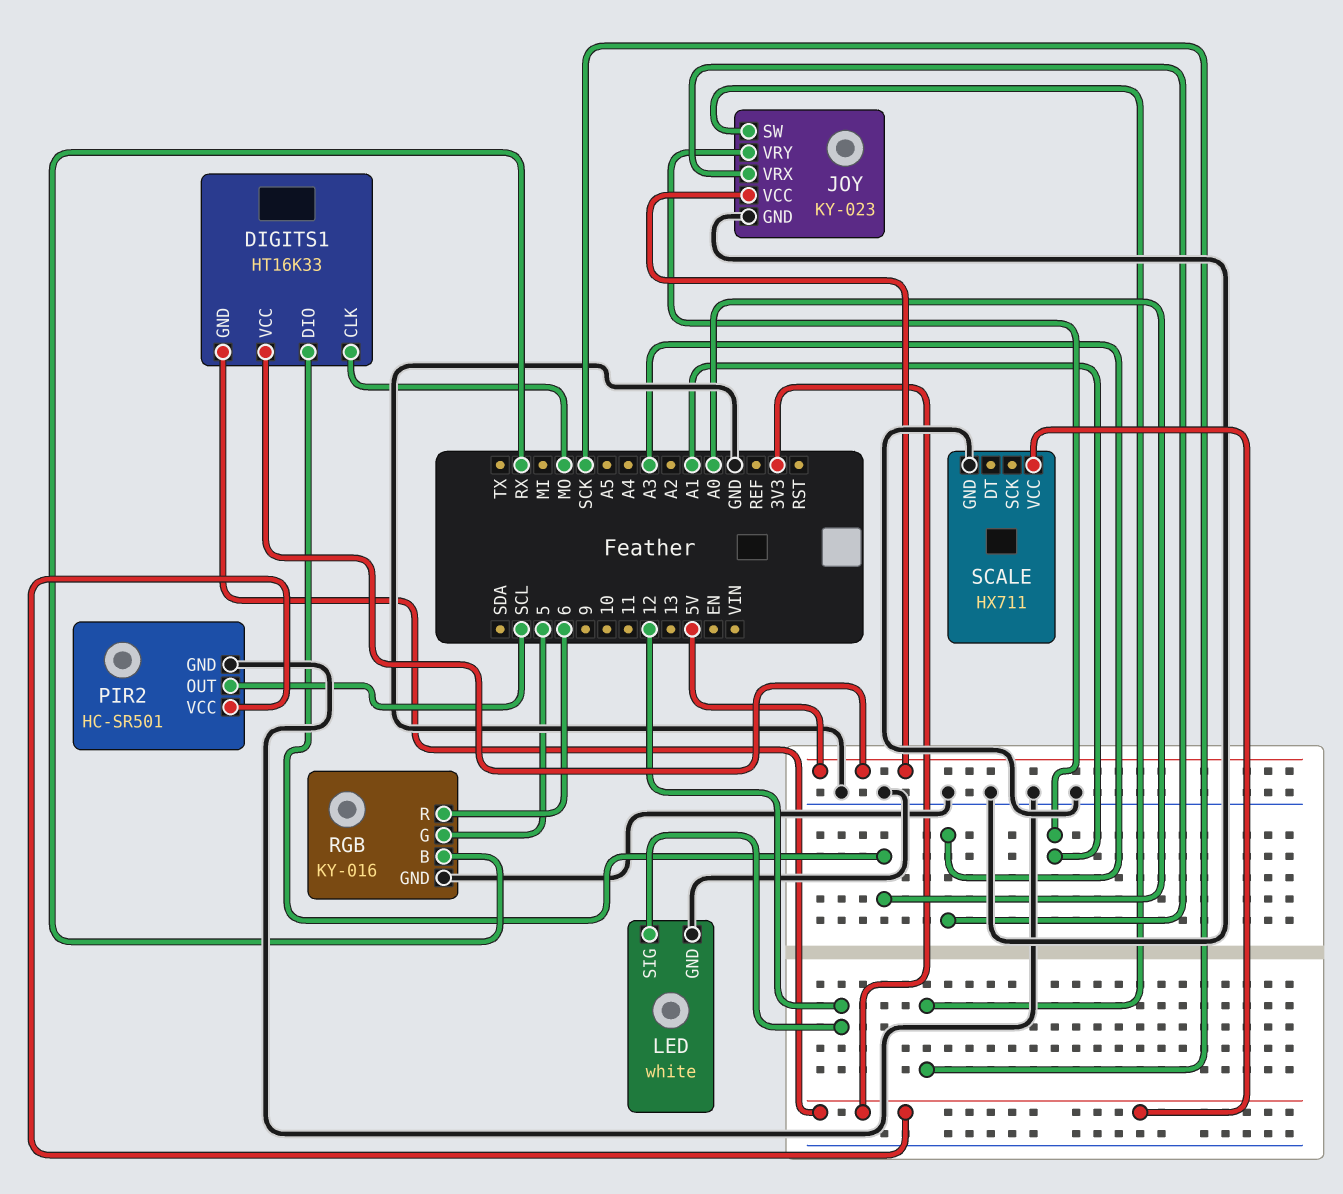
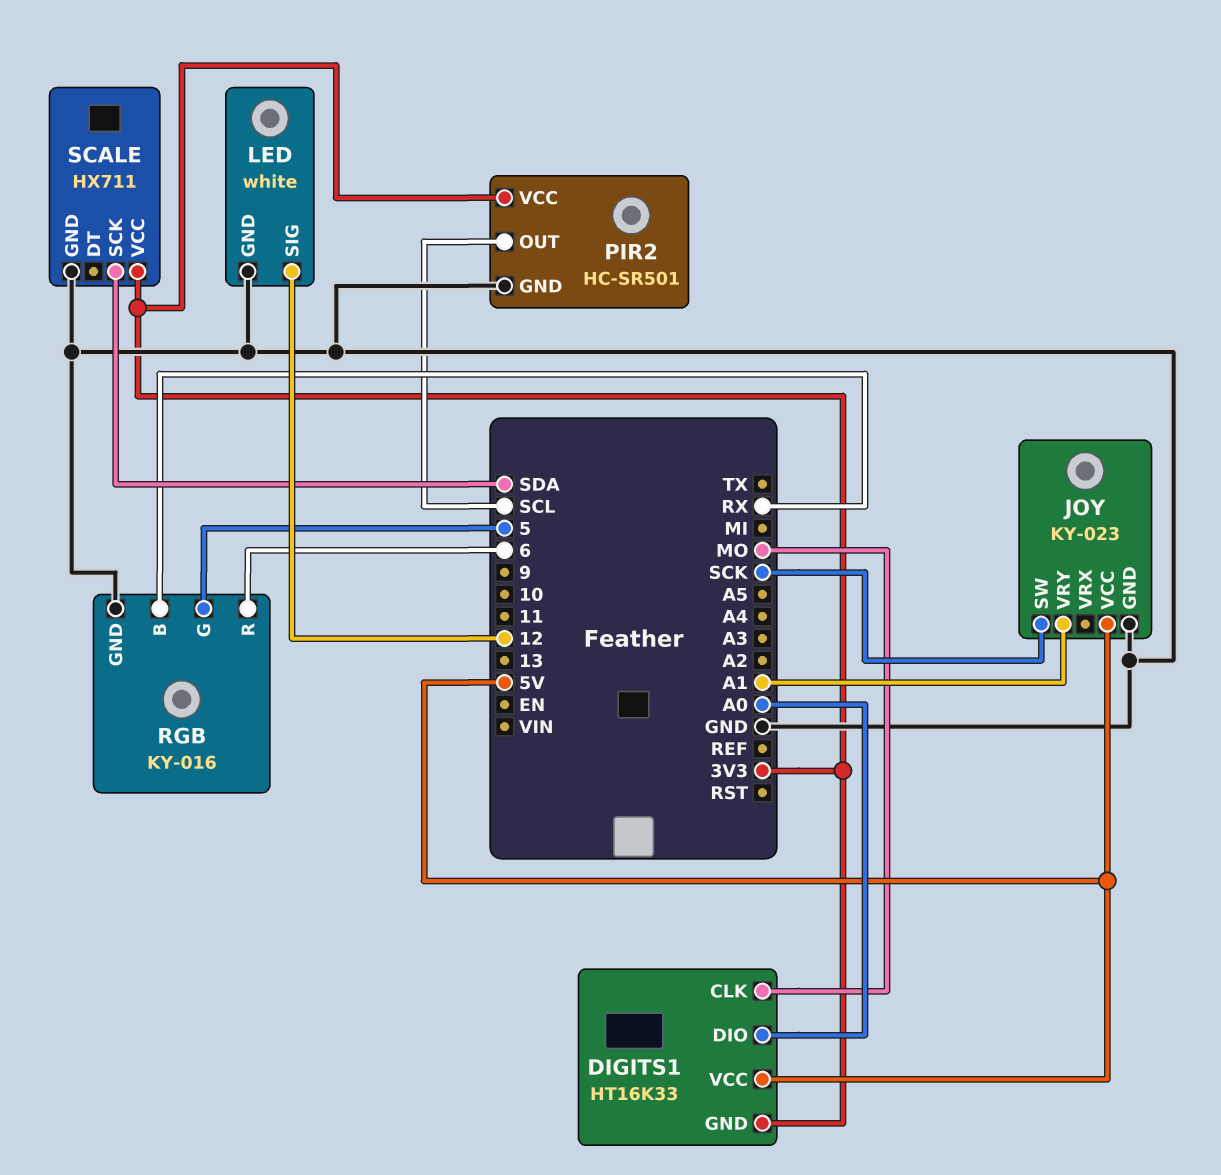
JOY pin VRX: A3 -> none
SCALE pin SCK: none -> SDA

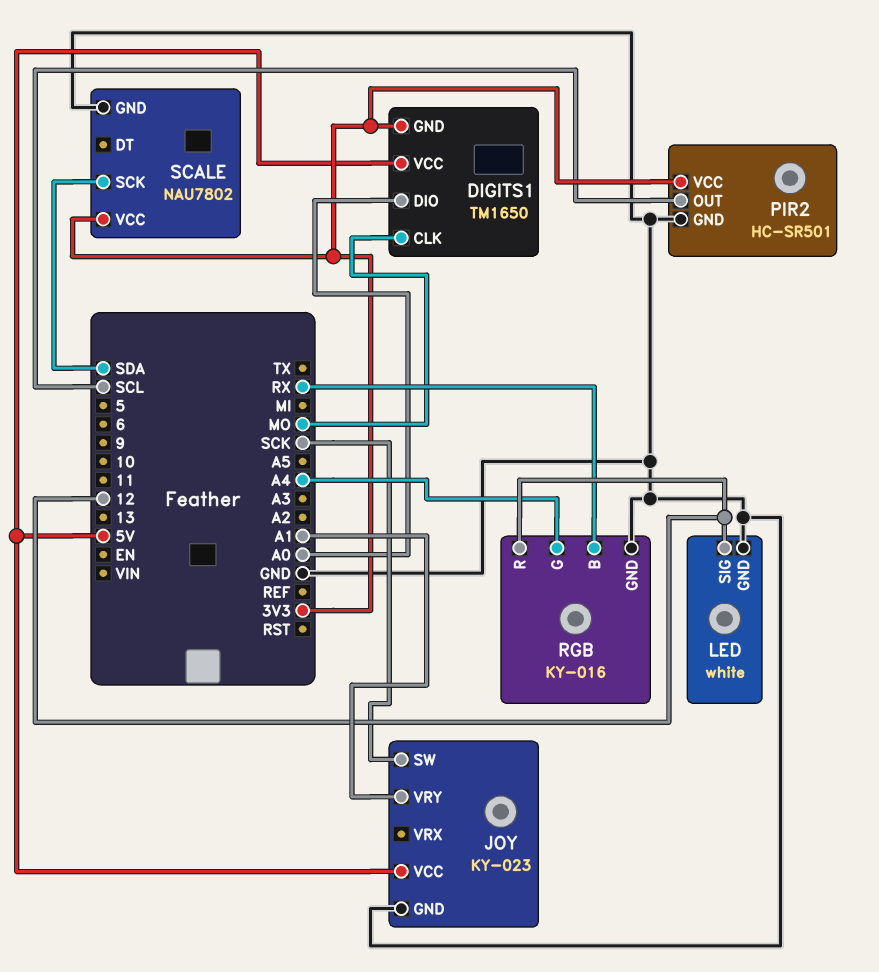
DIGITS1: HT16K33 -> TM1650
RGB pin G: 5 -> A4
RGB pin R: 6 -> 12
SCALE: HX711 -> NAU7802

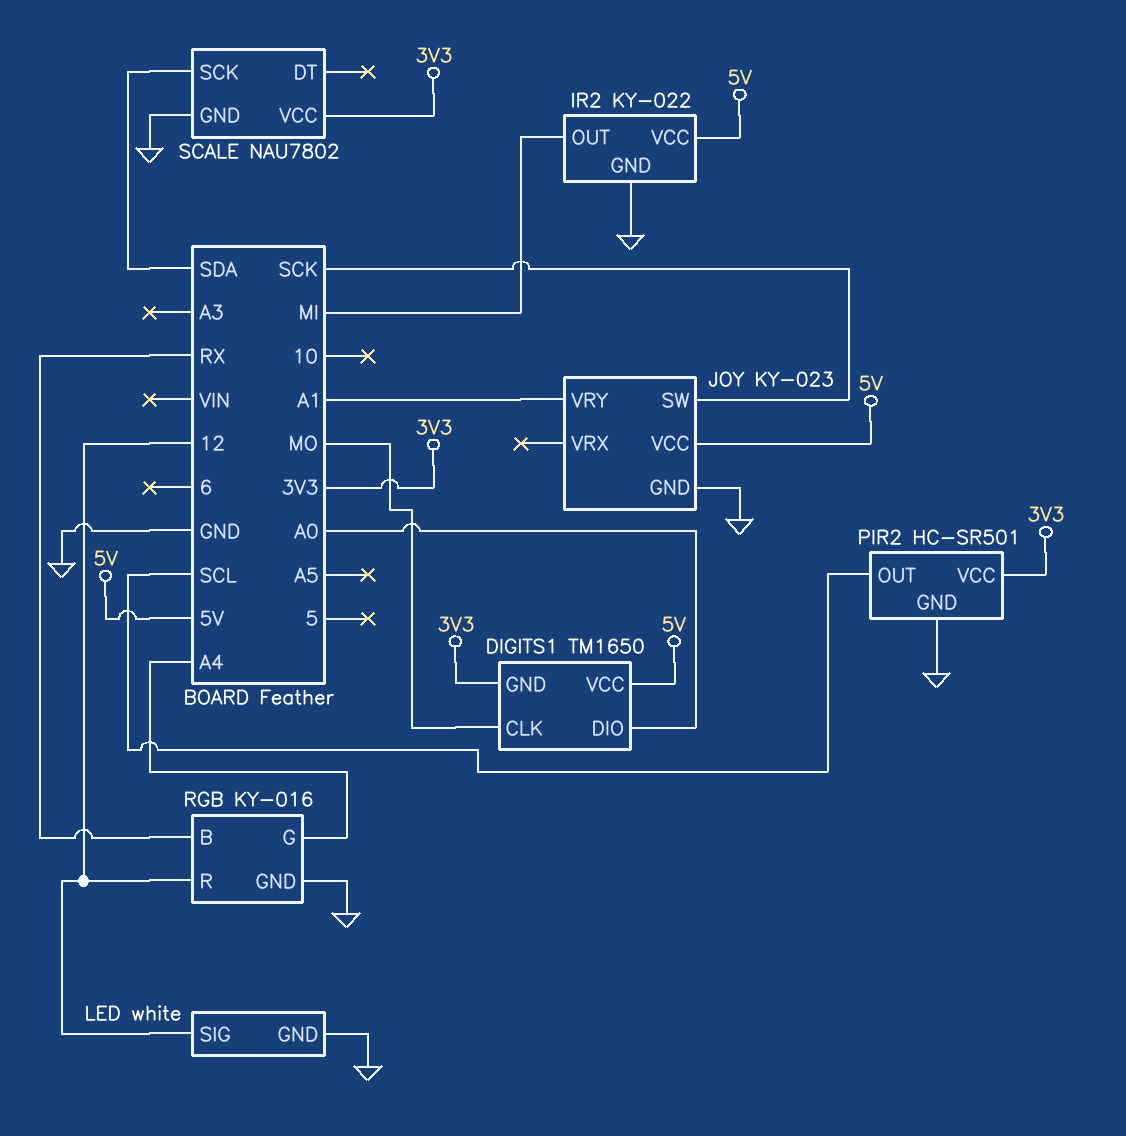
IR2: none -> KY-022
IR2 pin GND: none -> GND
IR2 pin OUT: none -> MI
IR2 pin VCC: none -> 5V

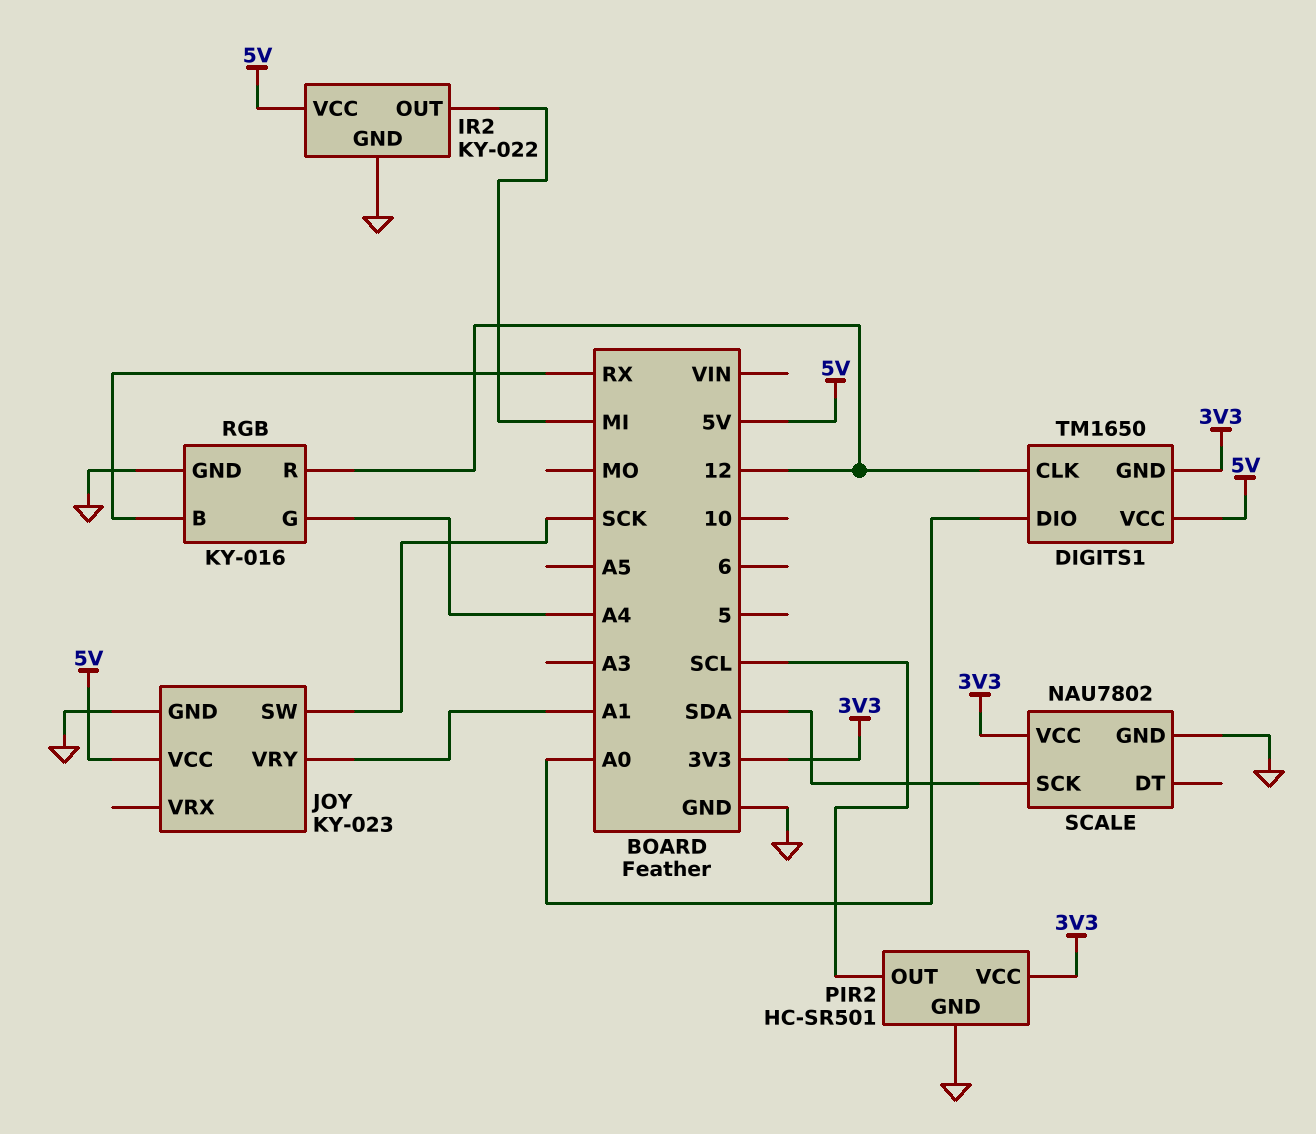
DIGITS1 pin CLK: MO -> 12
LED: white -> none
LED pin GND: GND -> none
LED pin SIG: 12 -> none

